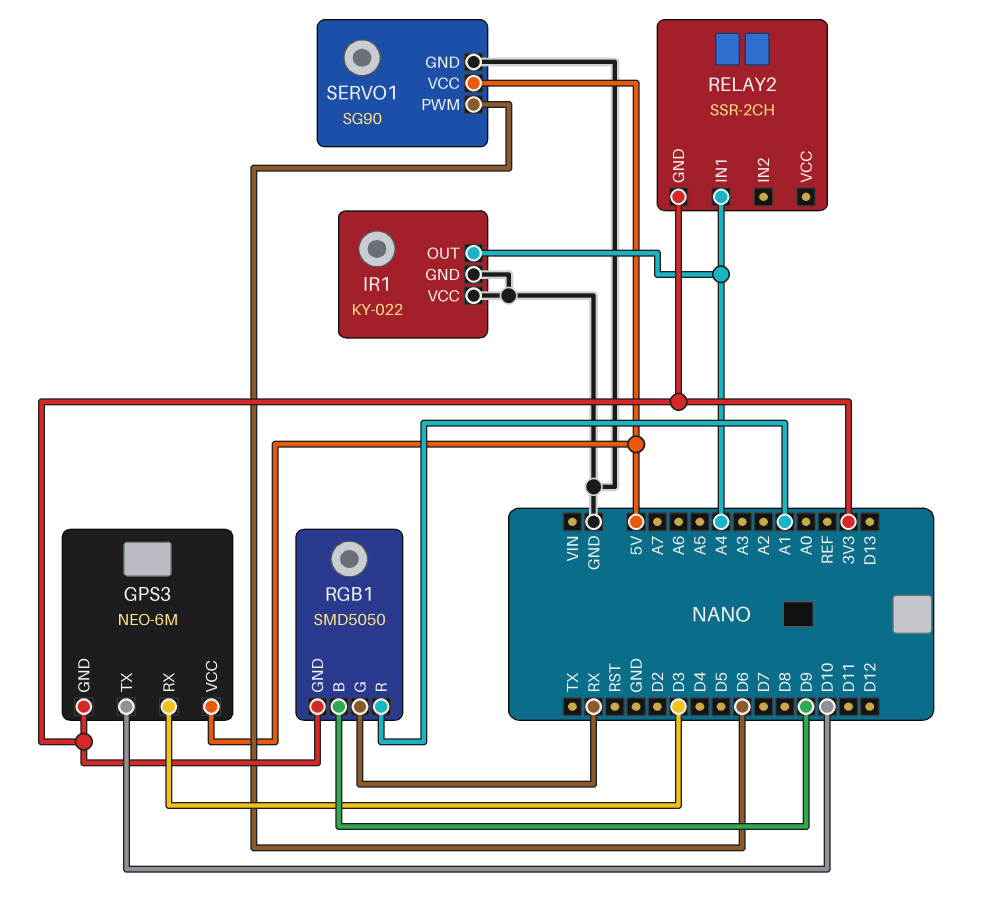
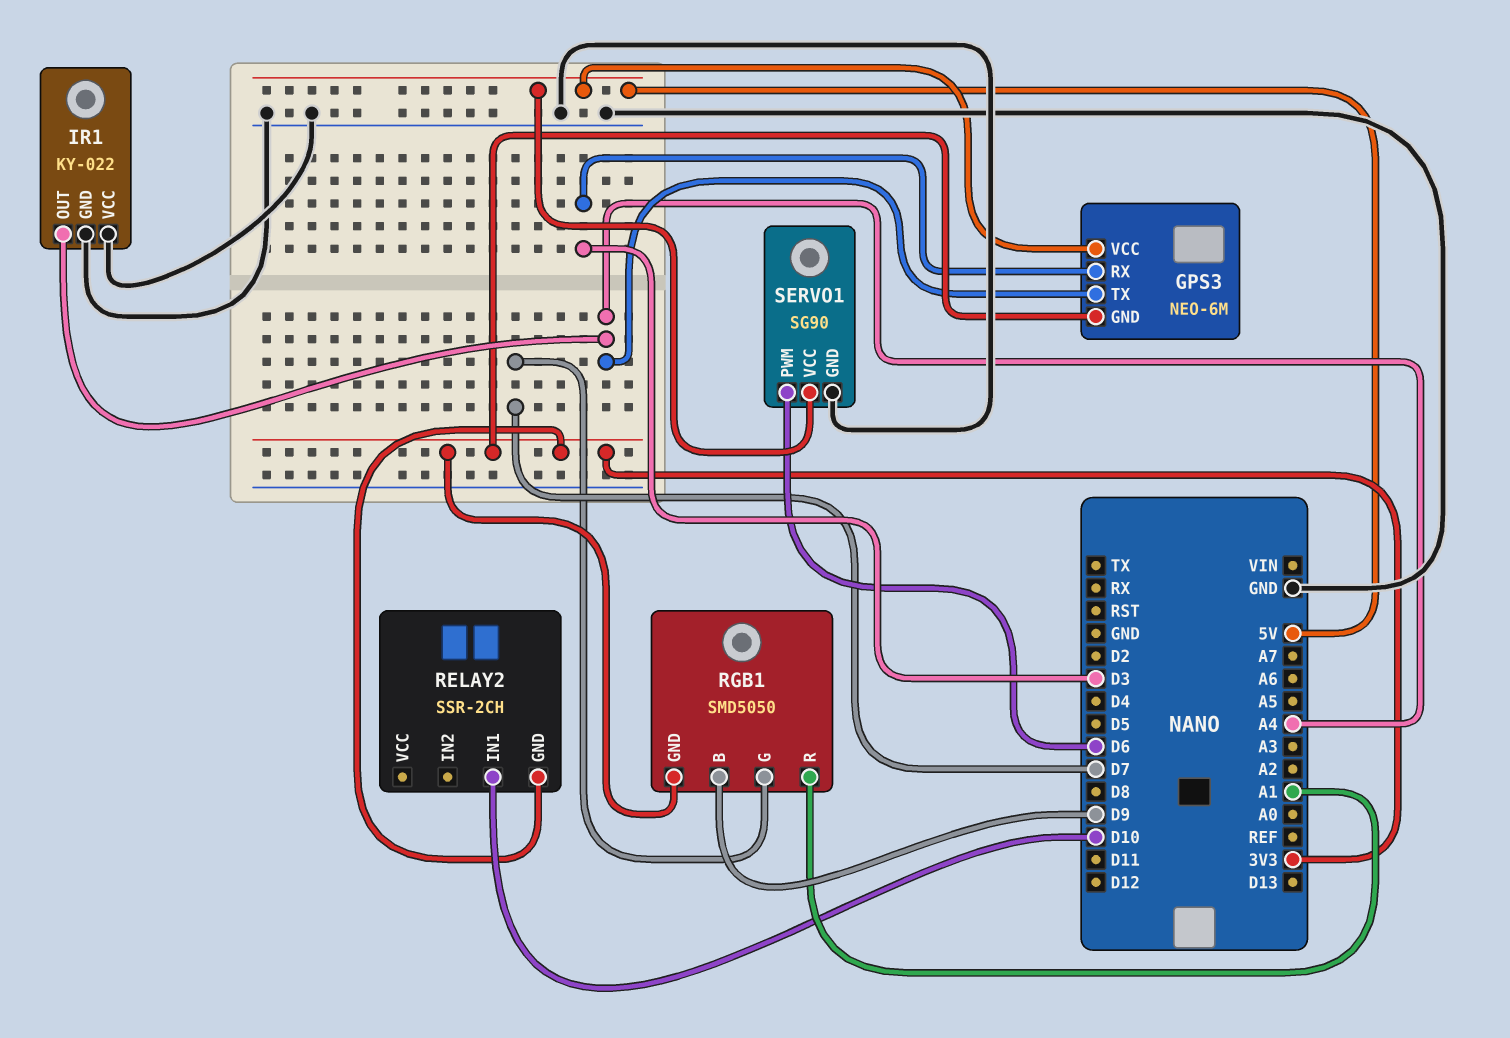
GPS3 pin TX: D10 -> A4
RELAY2 pin IN1: A4 -> D10
RGB1 pin G: RX -> D7

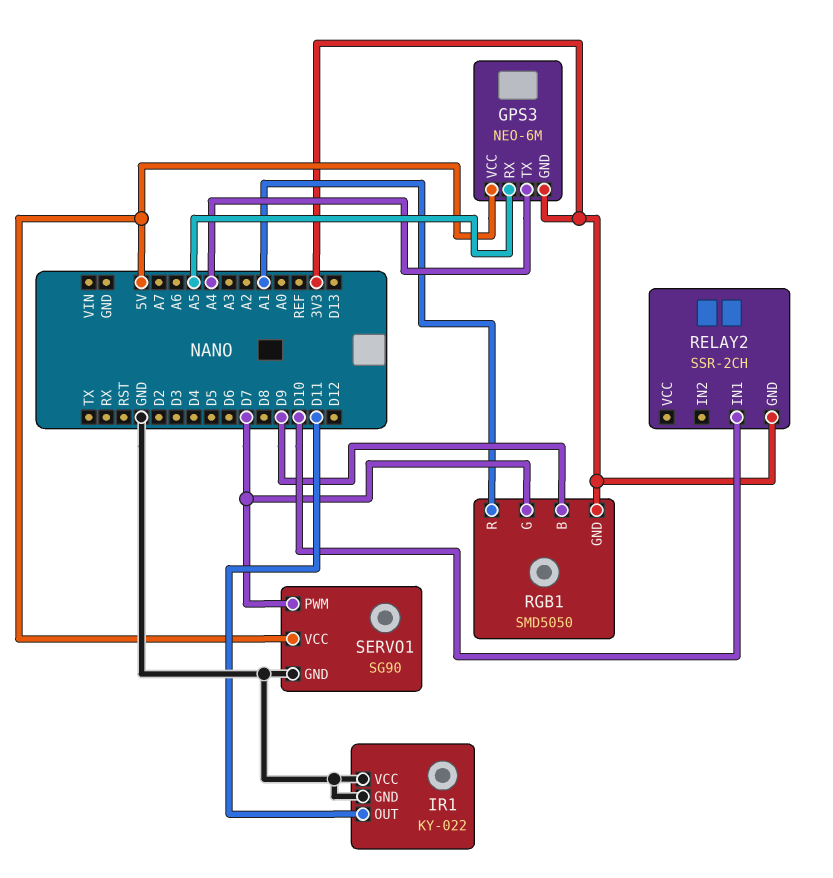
GPS3 pin RX: D3 -> A5
IR1 pin OUT: A4 -> D11
SERVO1 pin PWM: D6 -> D7

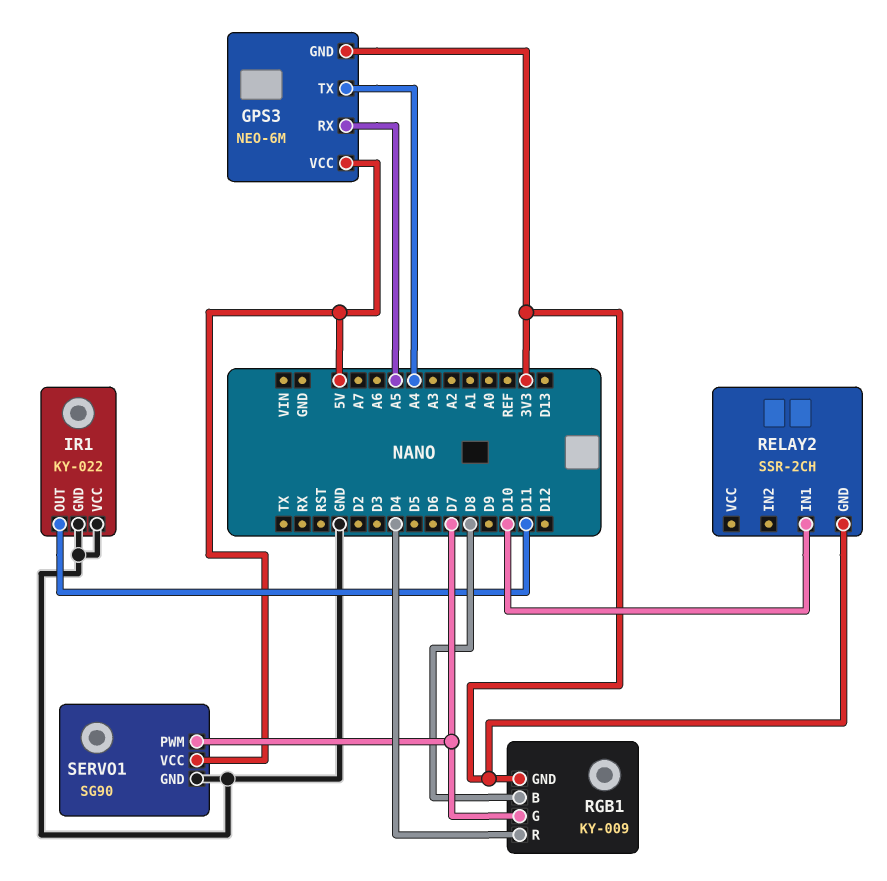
RGB1: SMD5050 -> KY-009
RGB1 pin B: D9 -> D8
RGB1 pin R: A1 -> D4

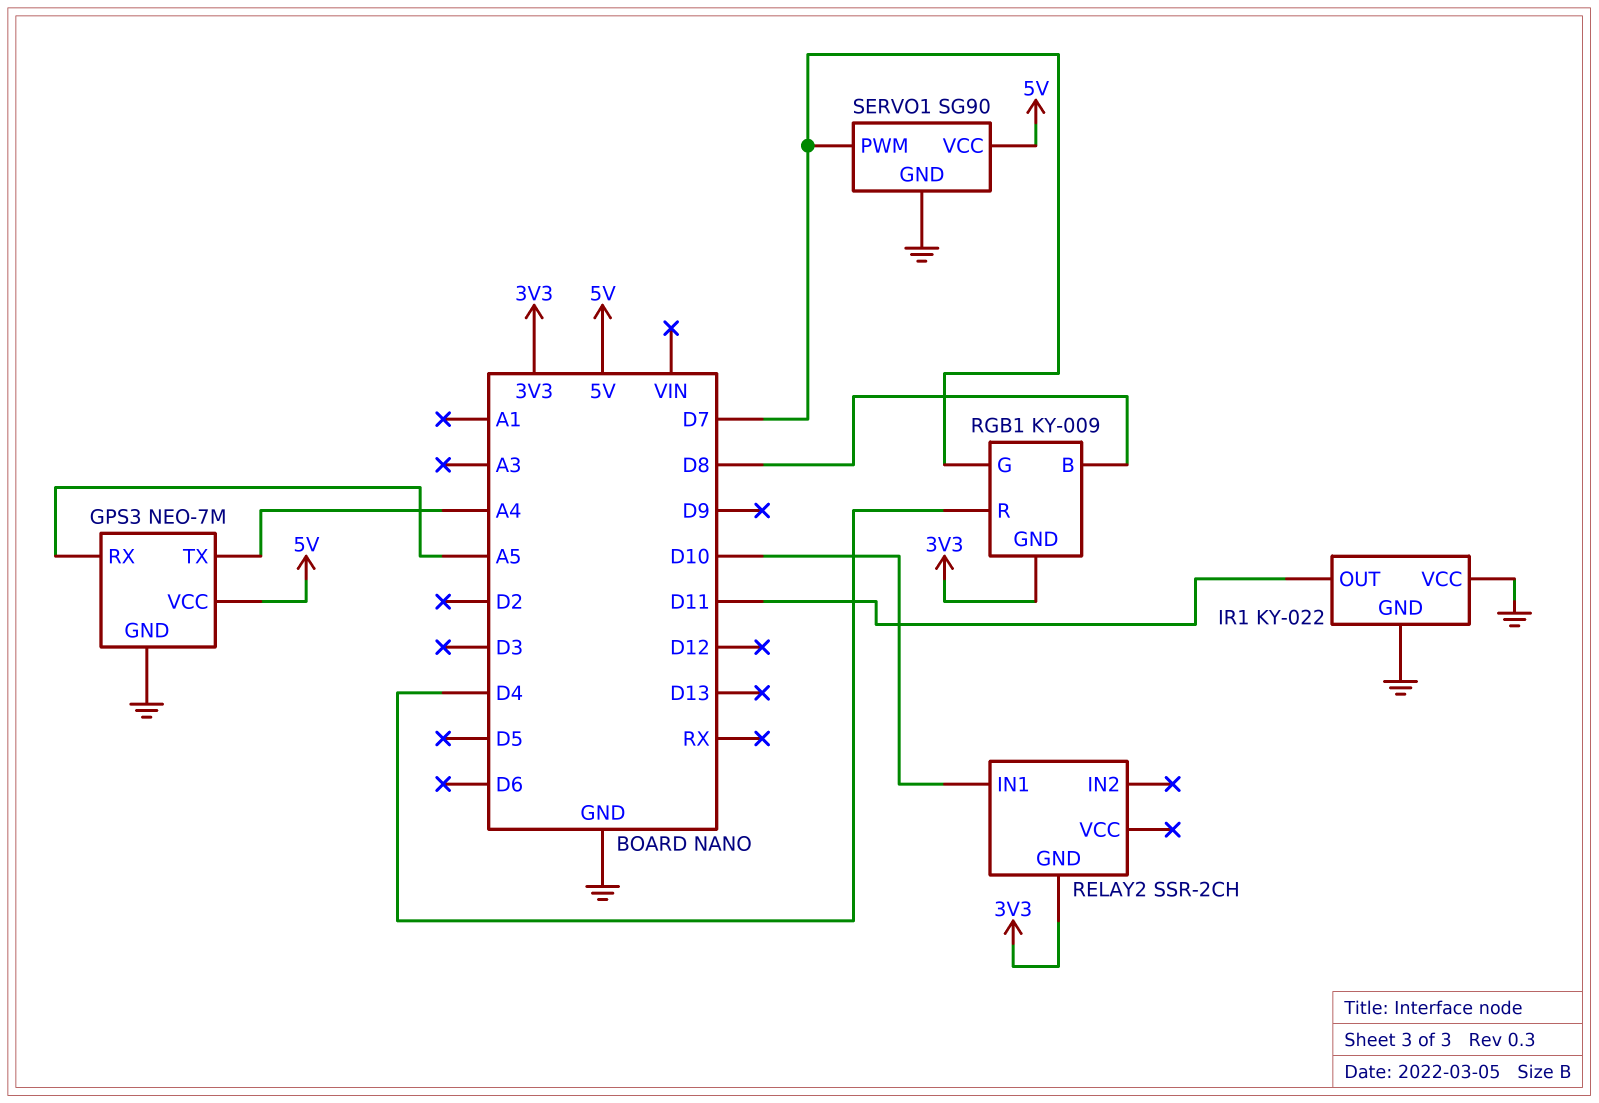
GPS3: NEO-6M -> NEO-7M
GPS3 pin GND: 3V3 -> GND

